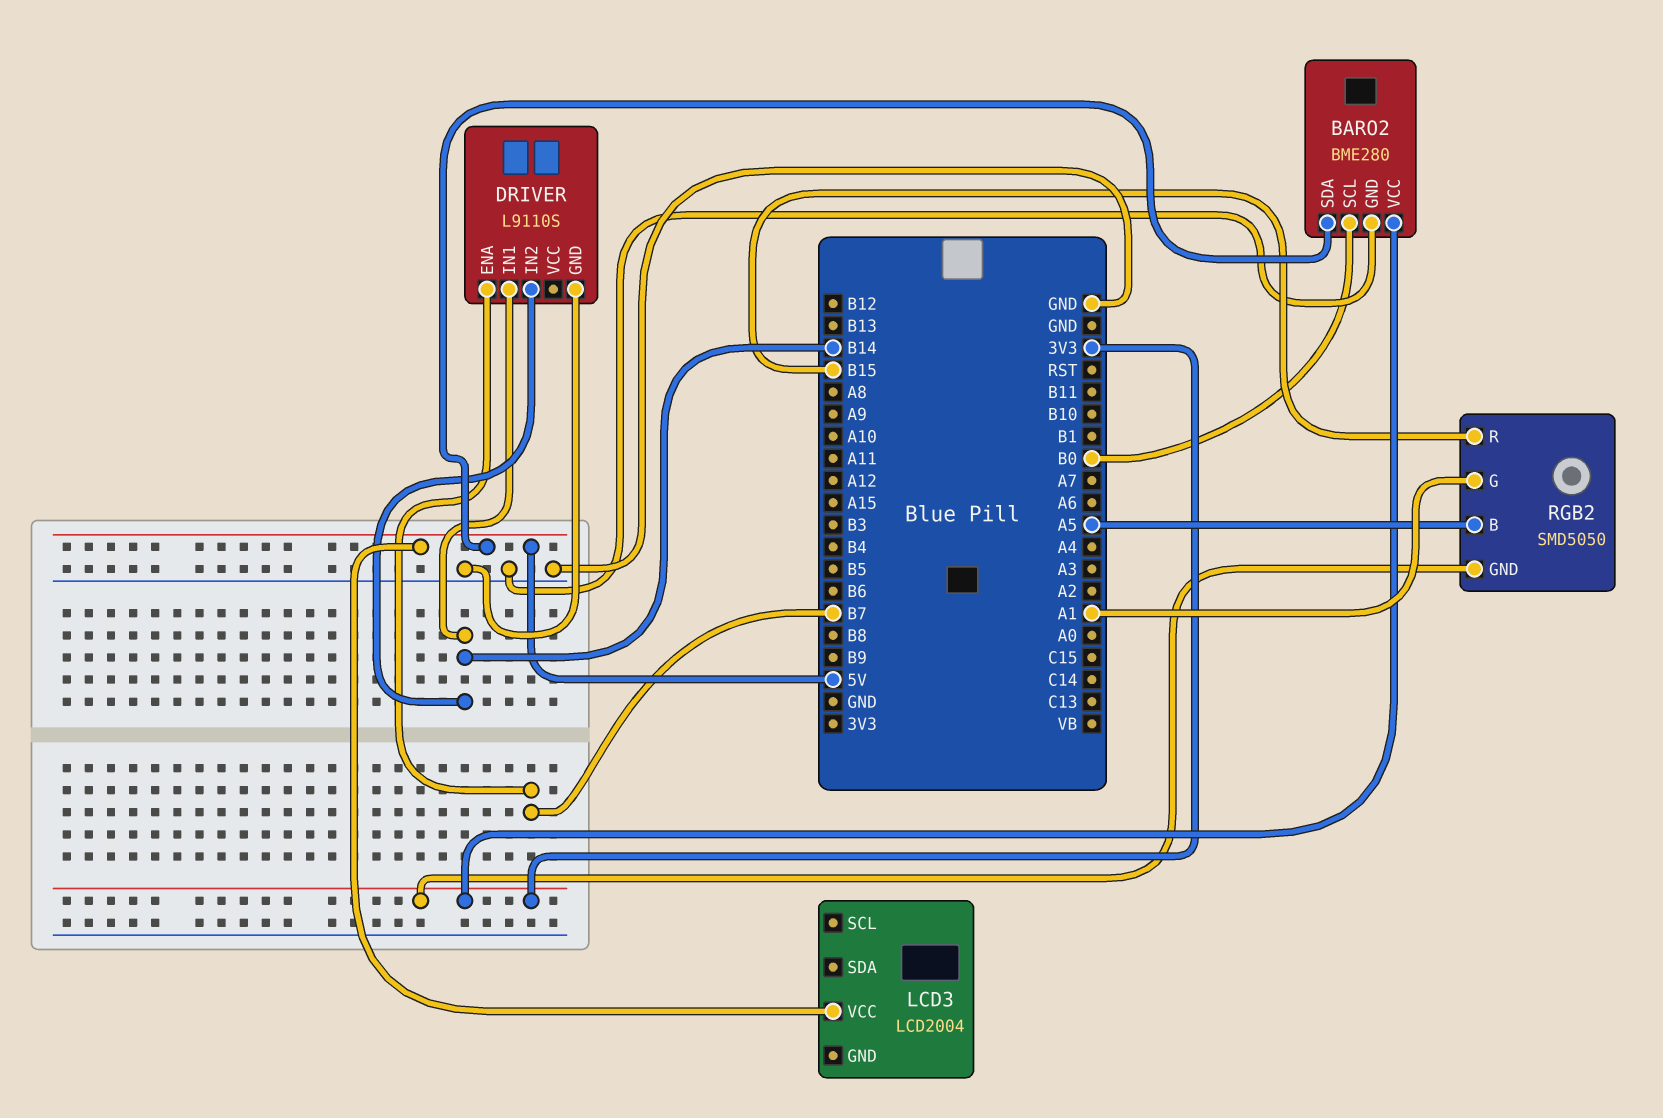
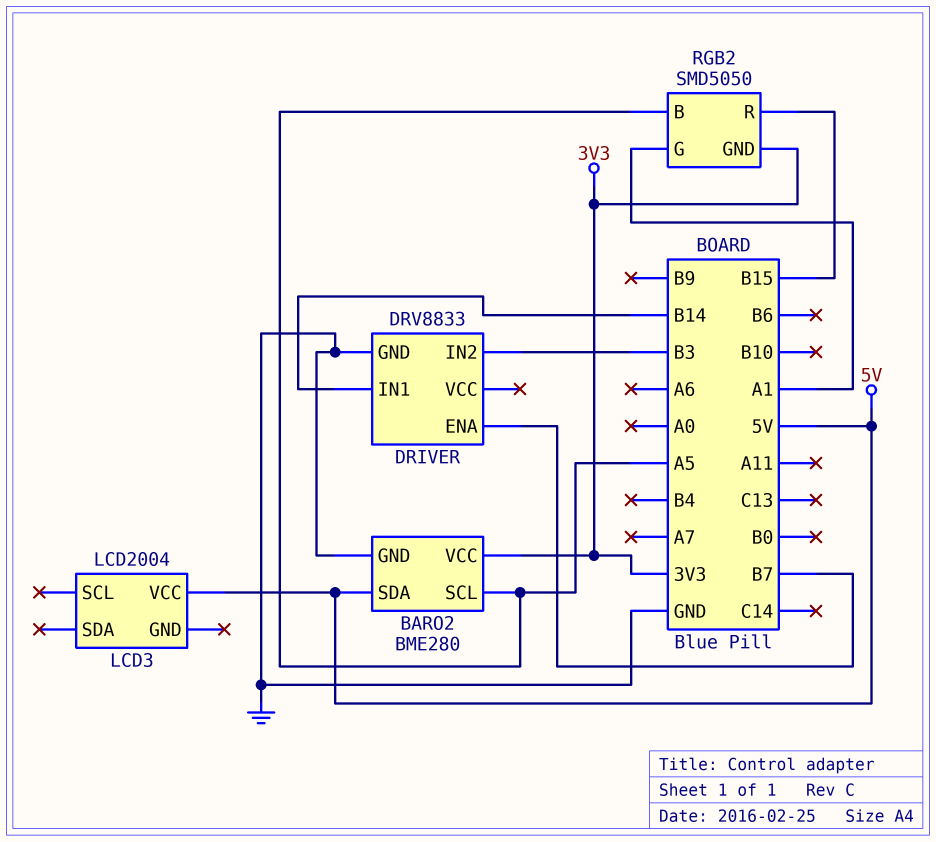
BARO2 pin SCL: B0 -> A5
DRIVER: L9110S -> DRV8833
DRIVER pin IN2: B14 -> B3

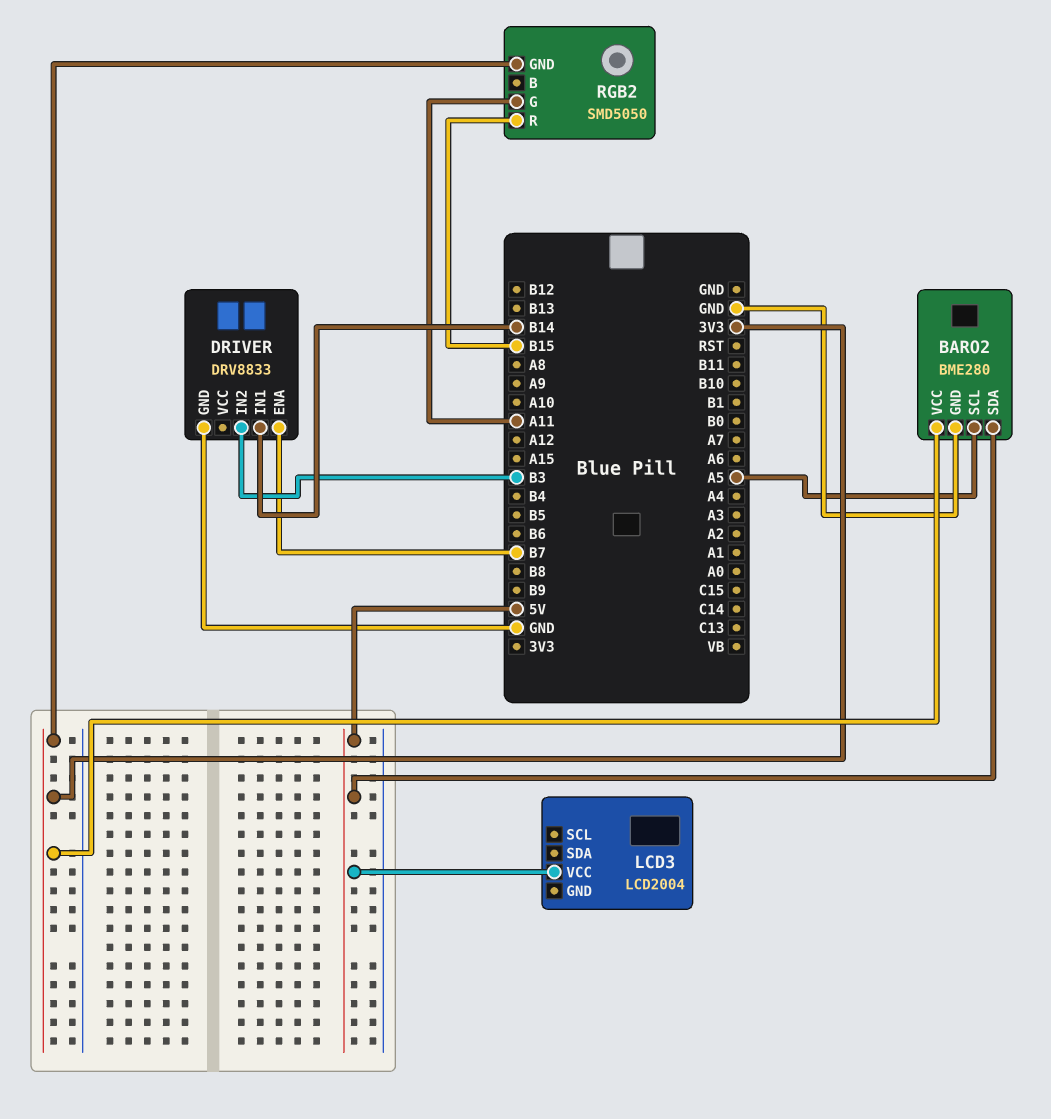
RGB2 pin B: A5 -> none
RGB2 pin G: A1 -> A11

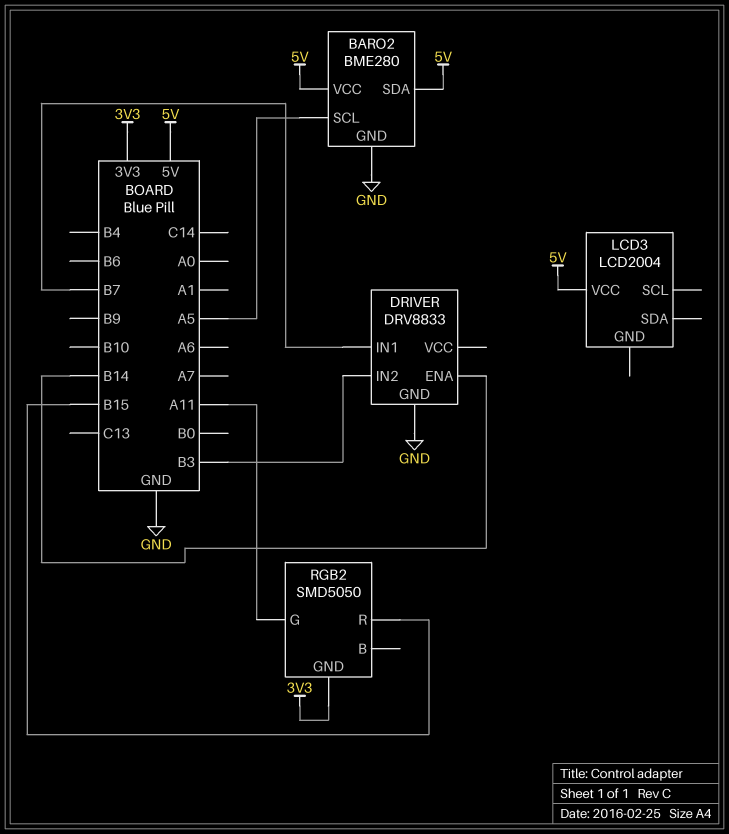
BARO2 pin VCC: 3V3 -> 5V
DRIVER pin ENA: B7 -> B14
DRIVER pin IN1: B14 -> B7

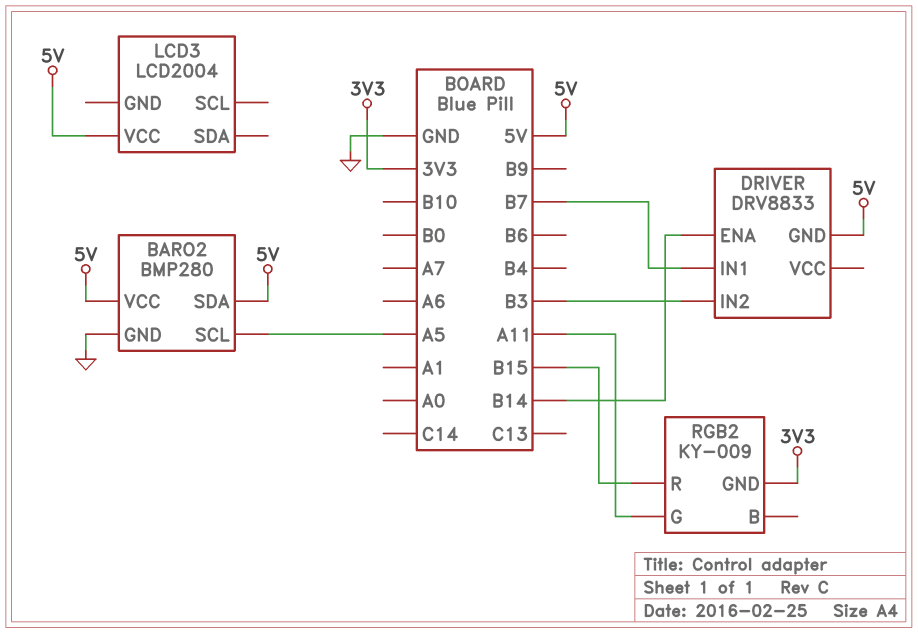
BARO2: BME280 -> BMP280
DRIVER pin GND: GND -> 5V
RGB2: SMD5050 -> KY-009

